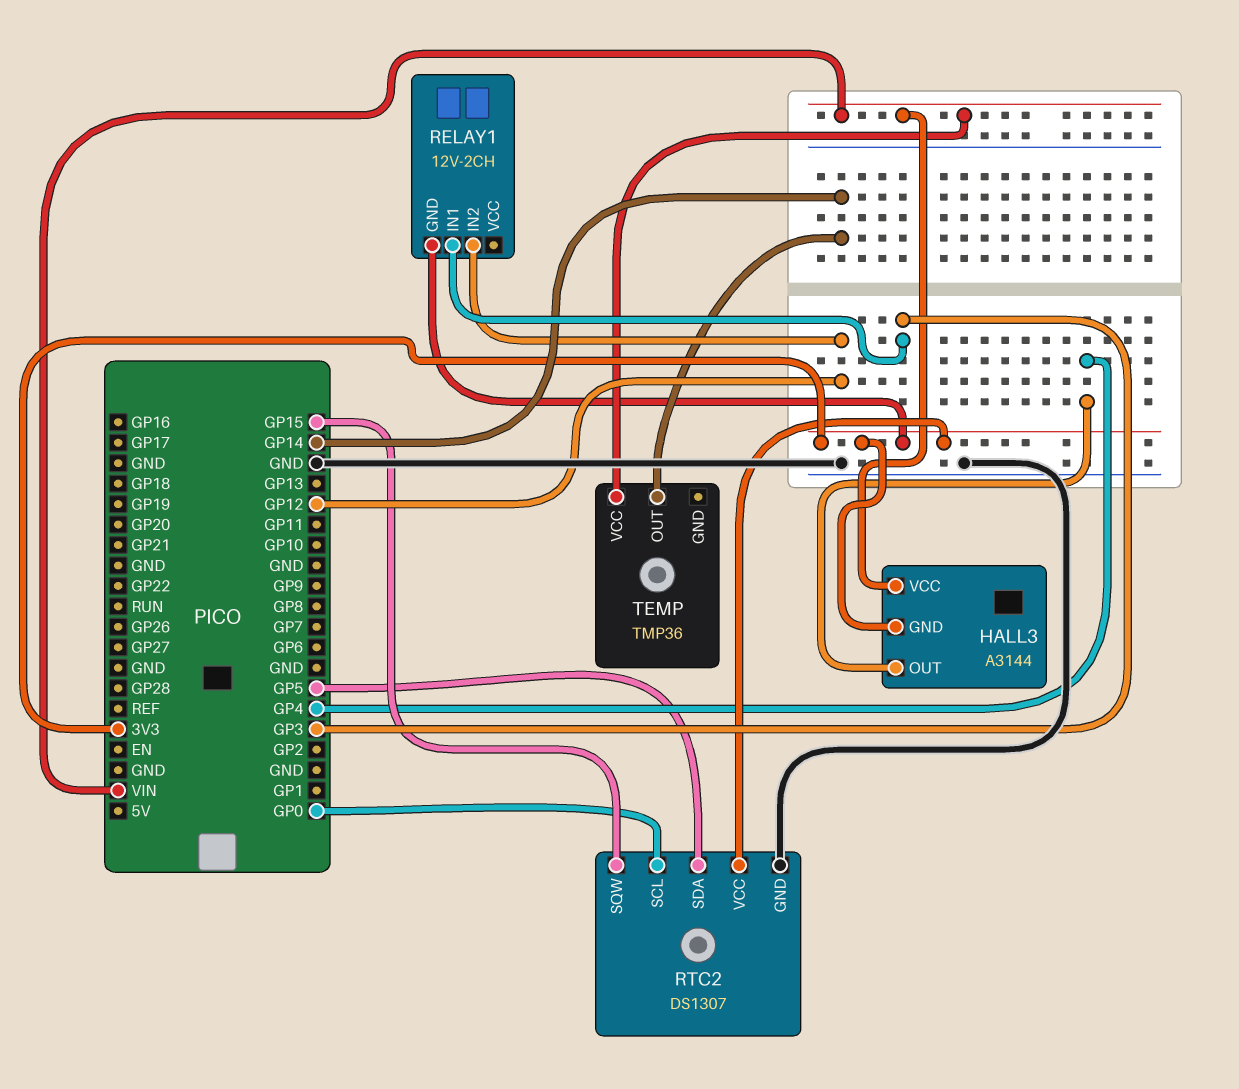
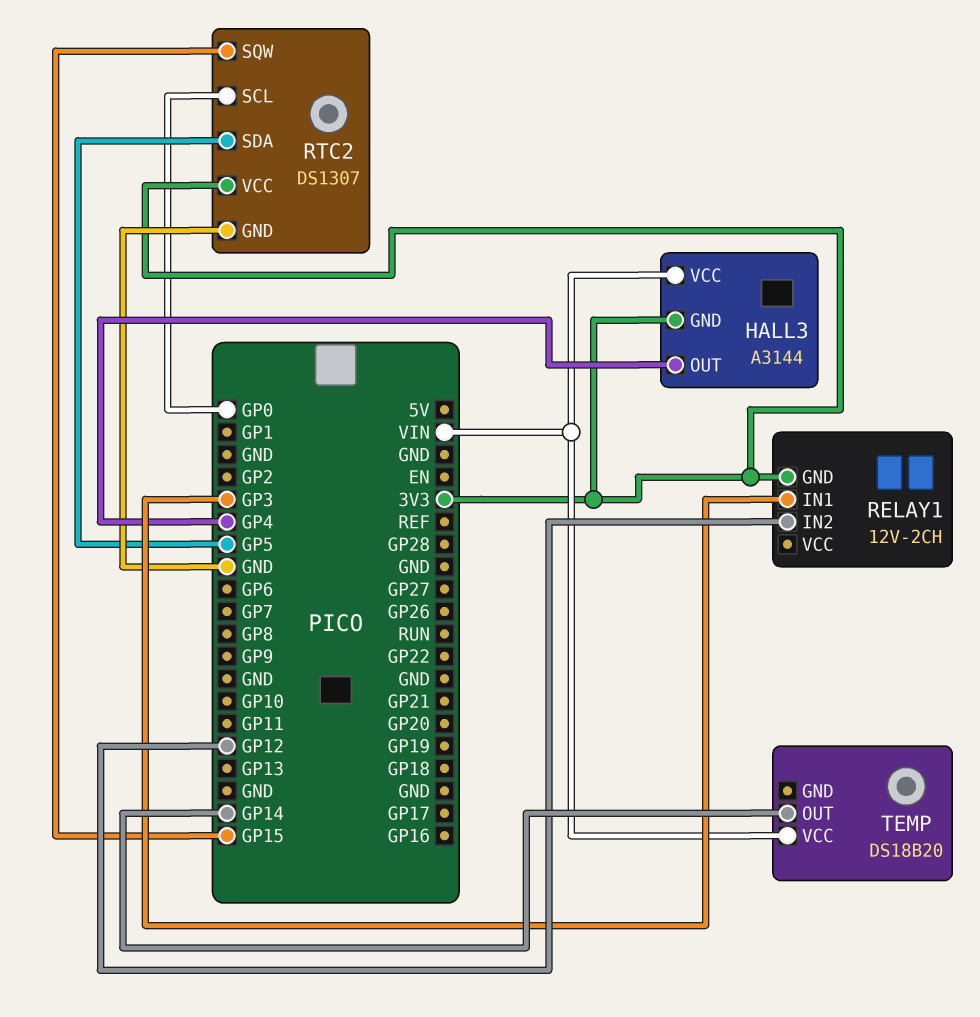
TEMP: TMP36 -> DS18B20

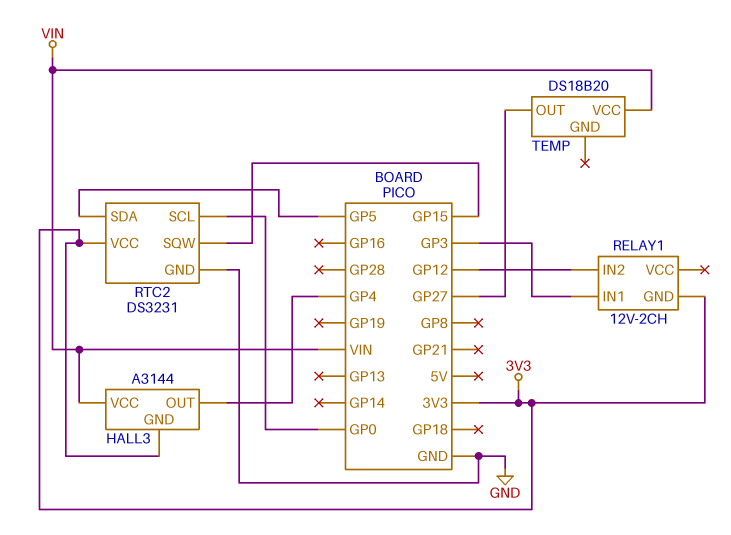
RTC2: DS1307 -> DS3231
TEMP pin OUT: GP14 -> GP27

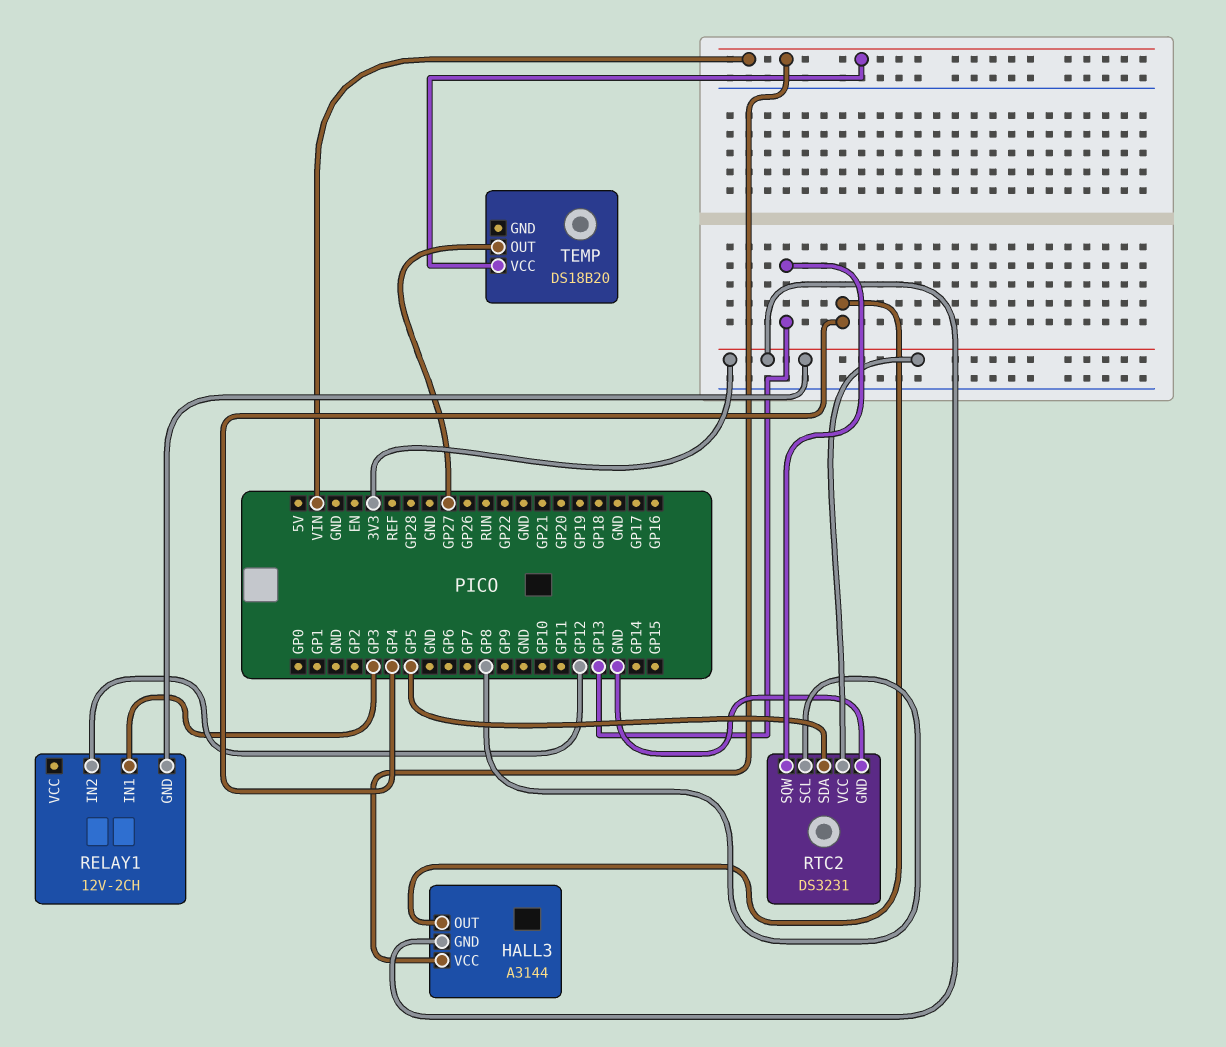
RTC2 pin SCL: GP0 -> GP8
RTC2 pin SQW: GP15 -> GP13

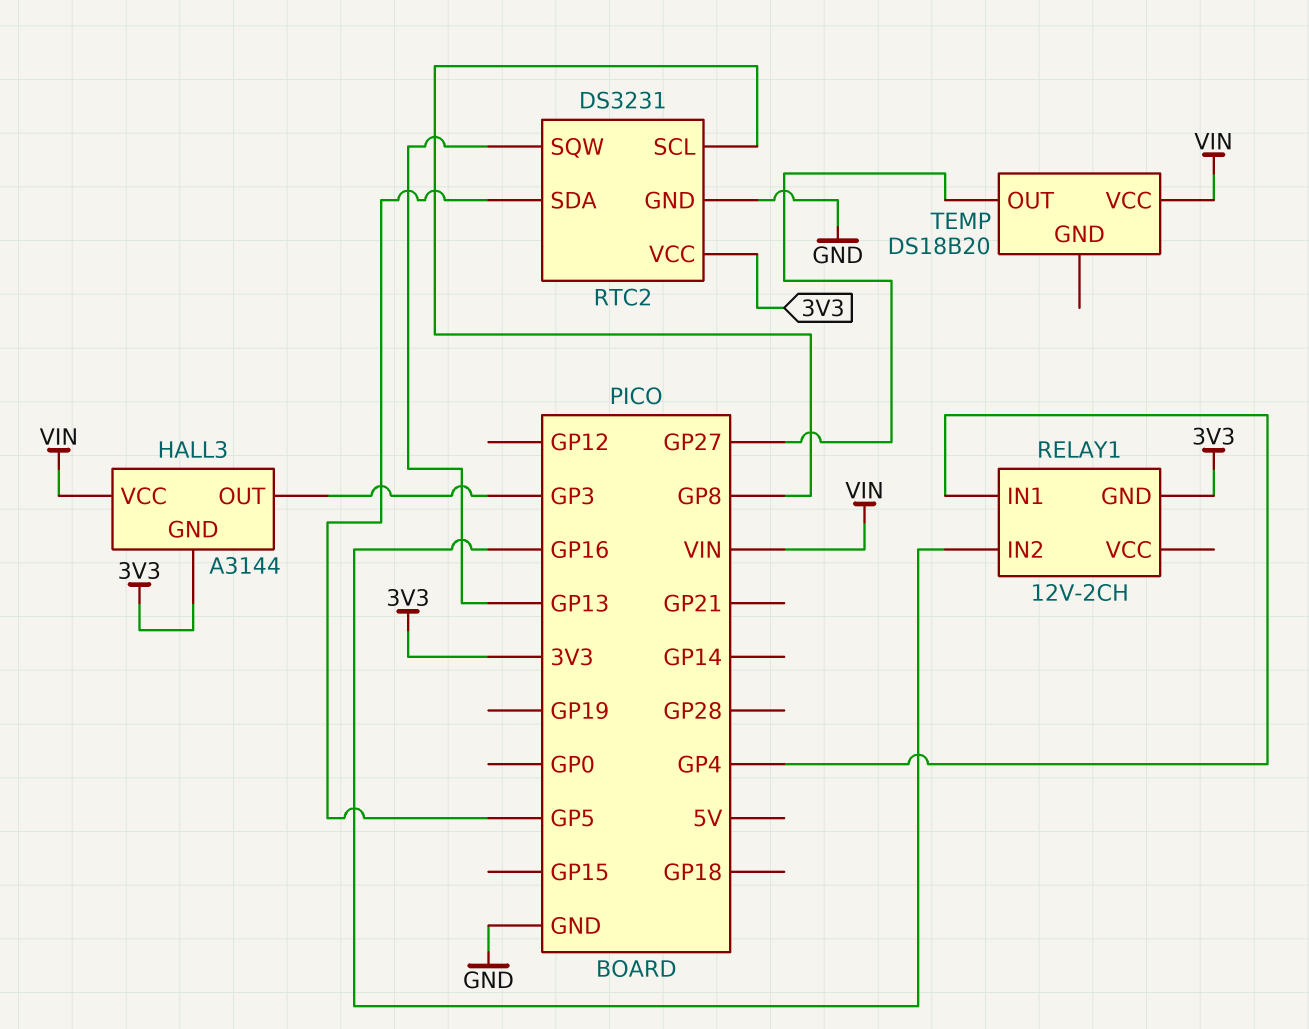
HALL3 pin OUT: GP4 -> GP3
RELAY1 pin IN1: GP3 -> GP4
RELAY1 pin IN2: GP12 -> GP16

